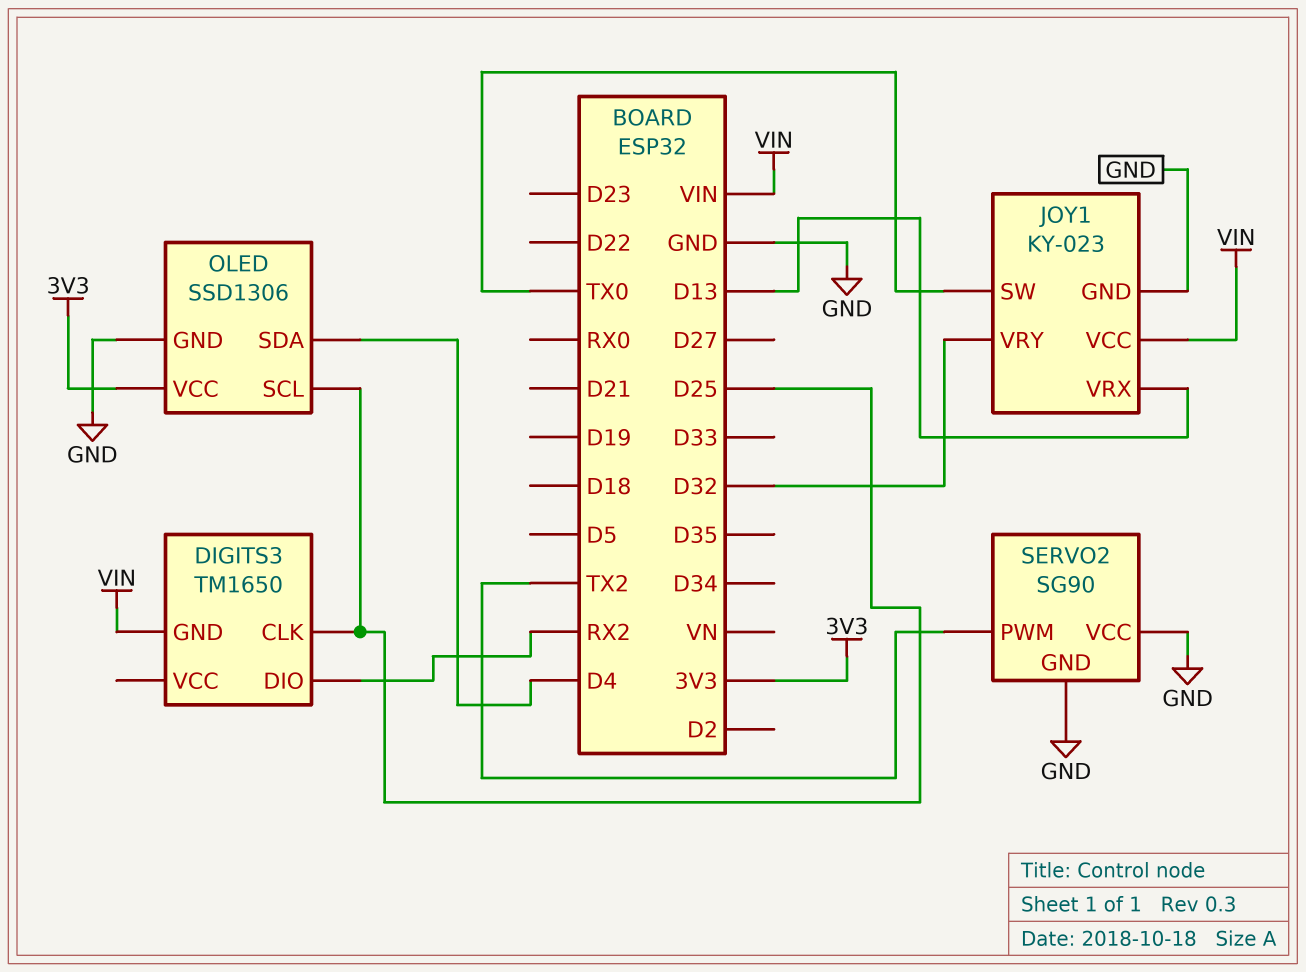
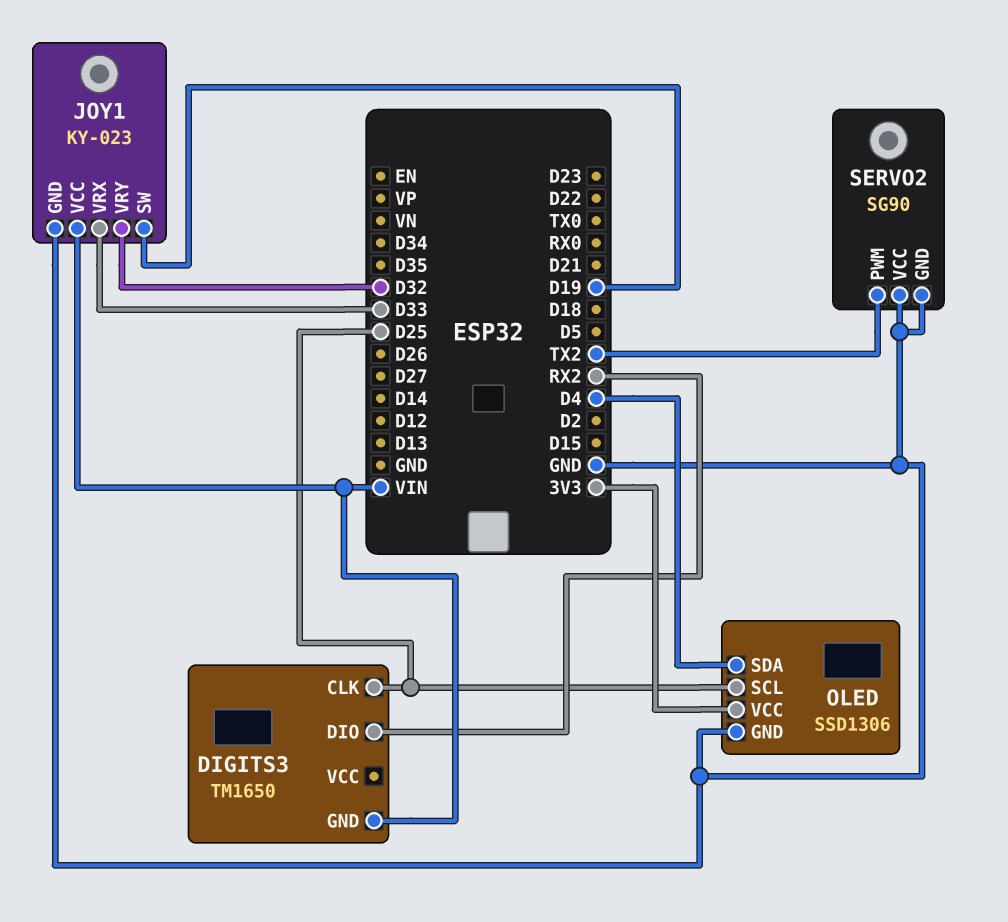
JOY1 pin SW: TX0 -> D19
JOY1 pin VRX: D13 -> D33

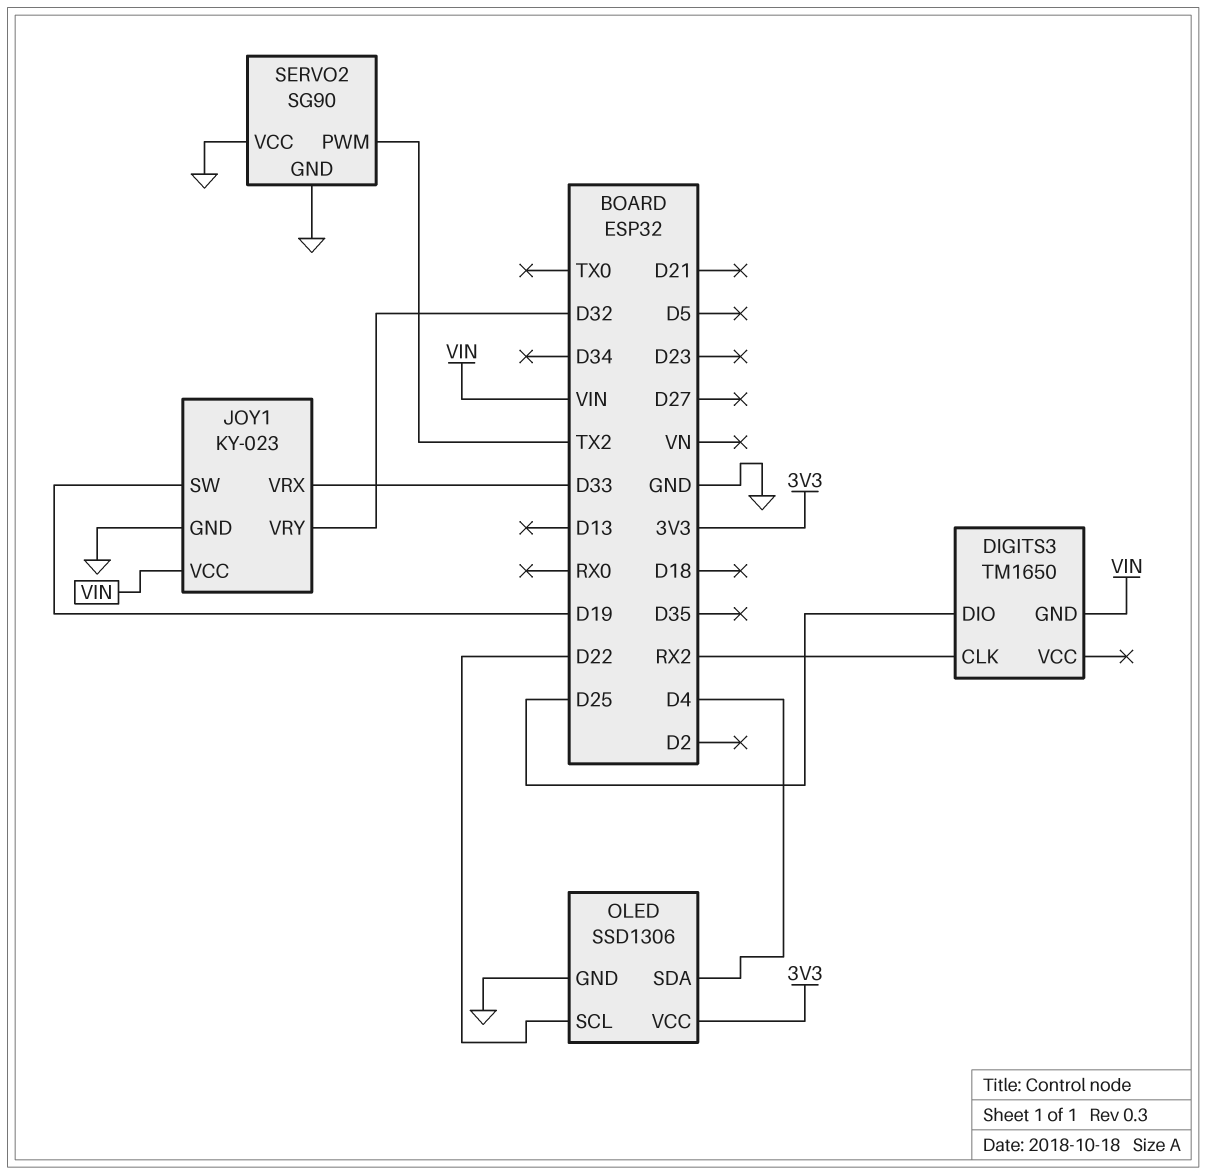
DIGITS3 pin CLK: D25 -> RX2
DIGITS3 pin DIO: RX2 -> D25
OLED pin SCL: D25 -> D22

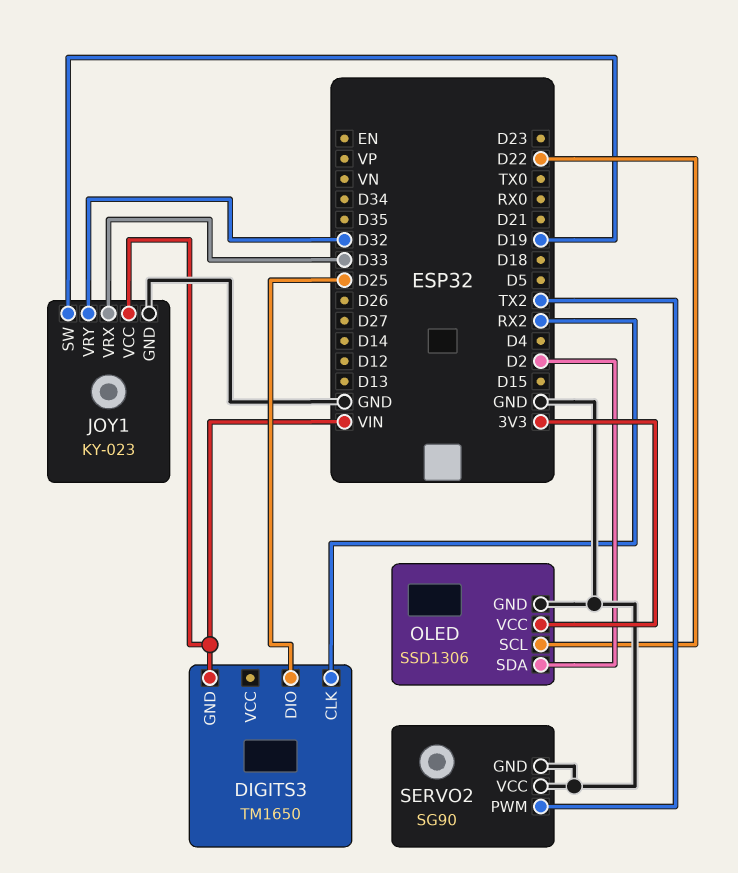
OLED pin SDA: D4 -> D2

